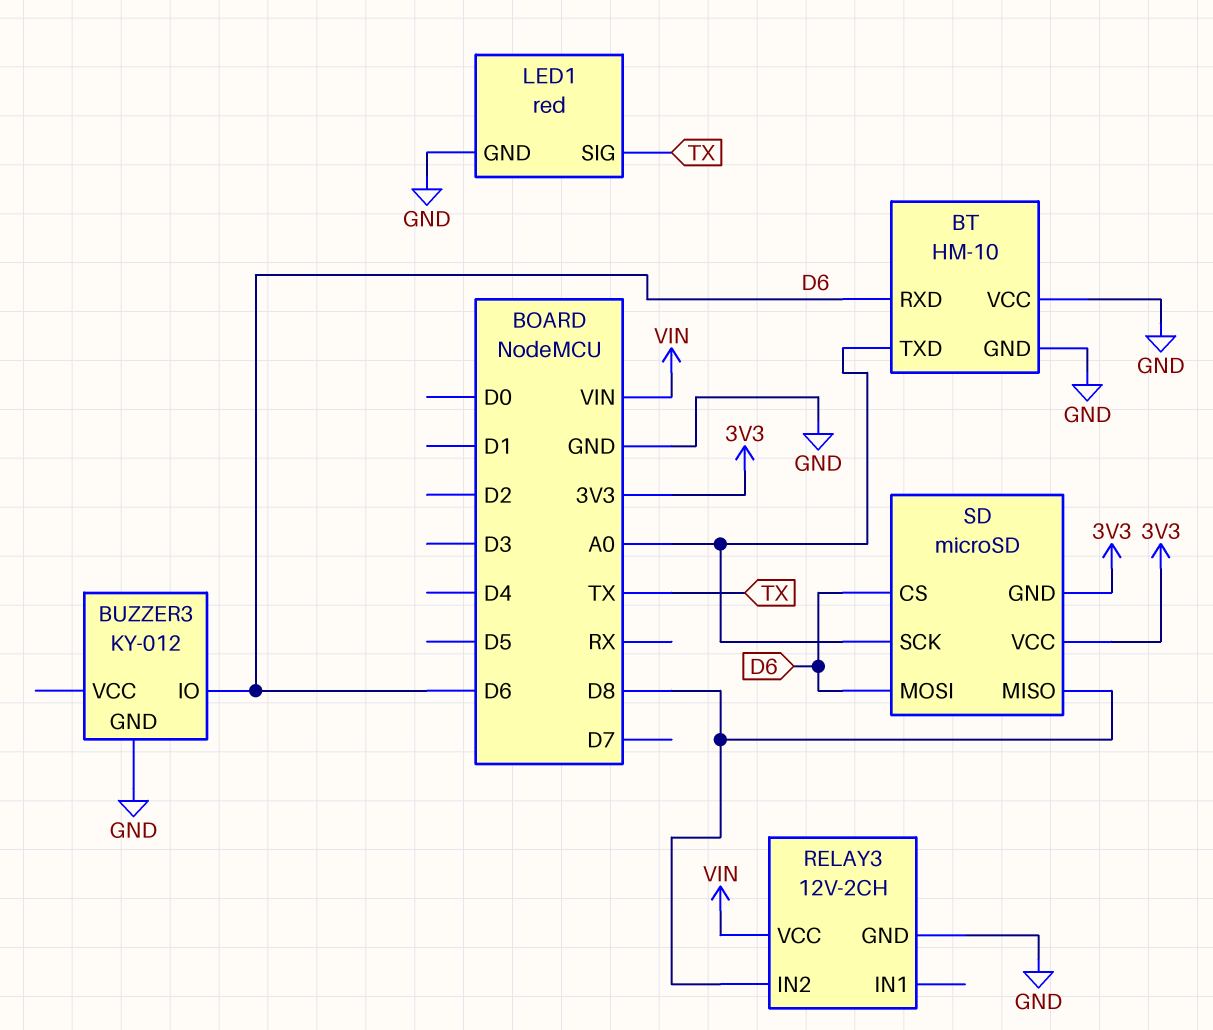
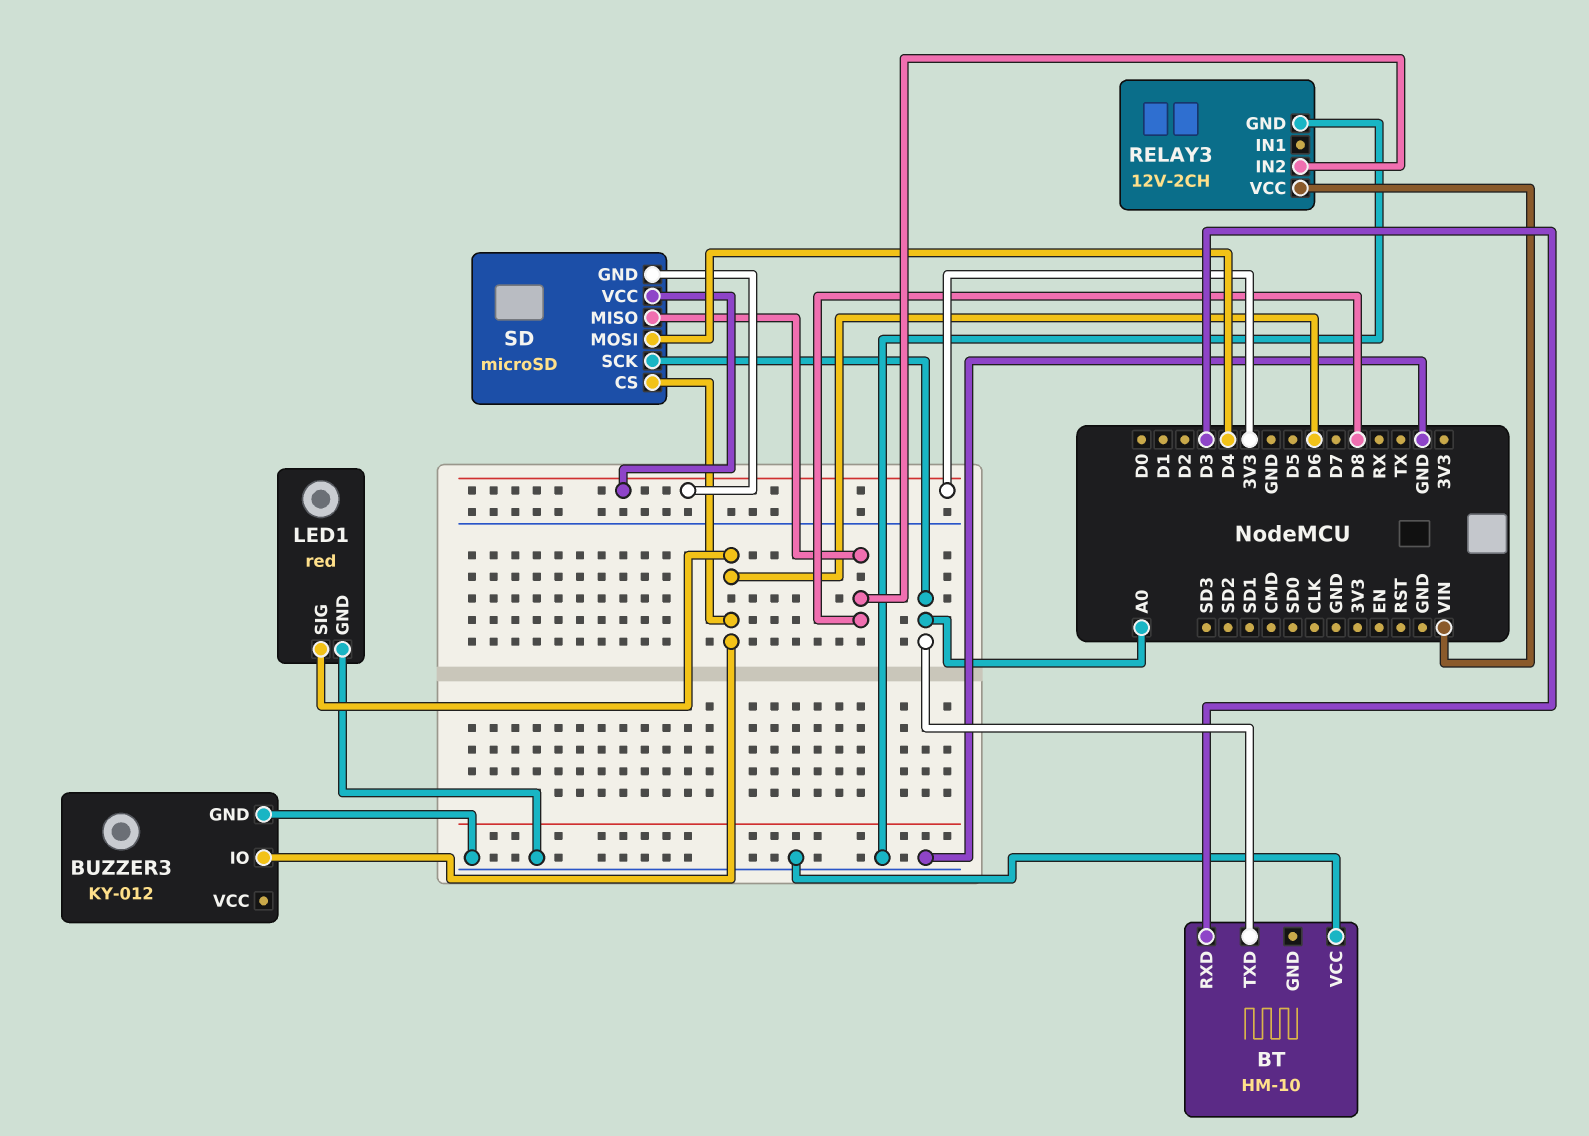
BT pin GND: GND -> none
BT pin RXD: D6 -> D3
LED1 pin SIG: TX -> D6
SD pin MOSI: D6 -> D4

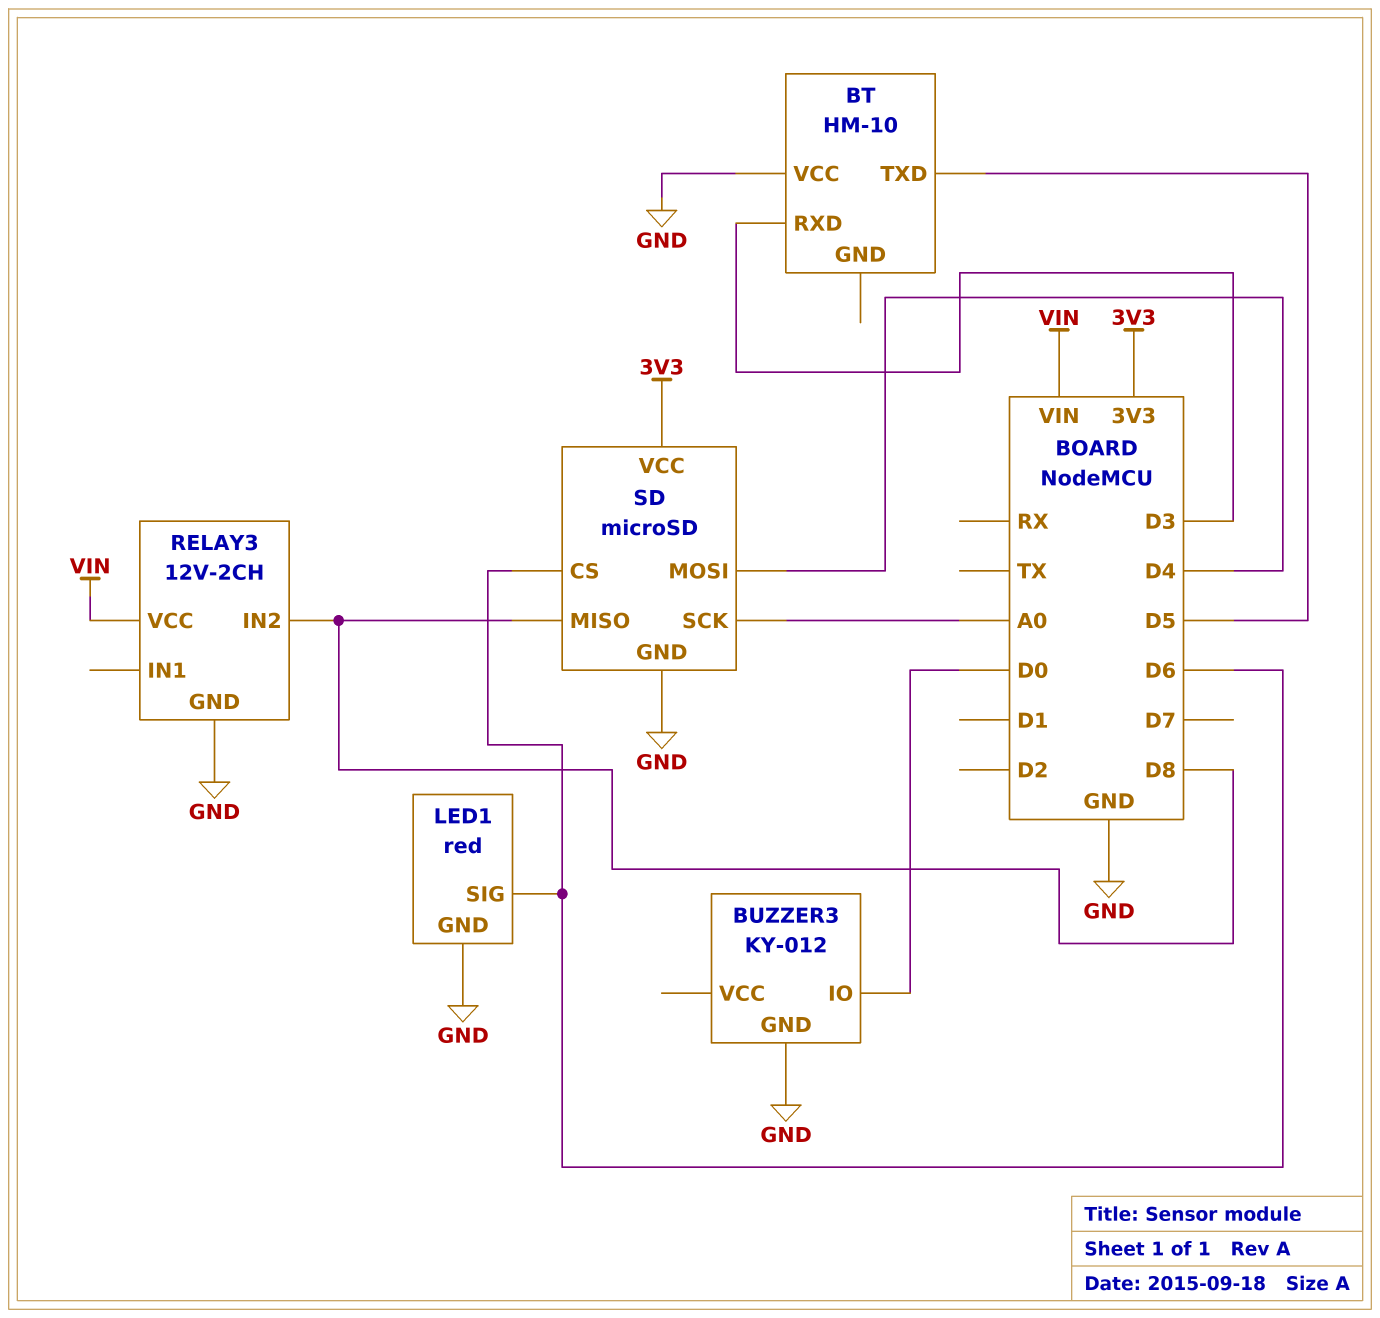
BT pin TXD: A0 -> D5
BUZZER3 pin IO: D6 -> D0
SD pin GND: 3V3 -> GND

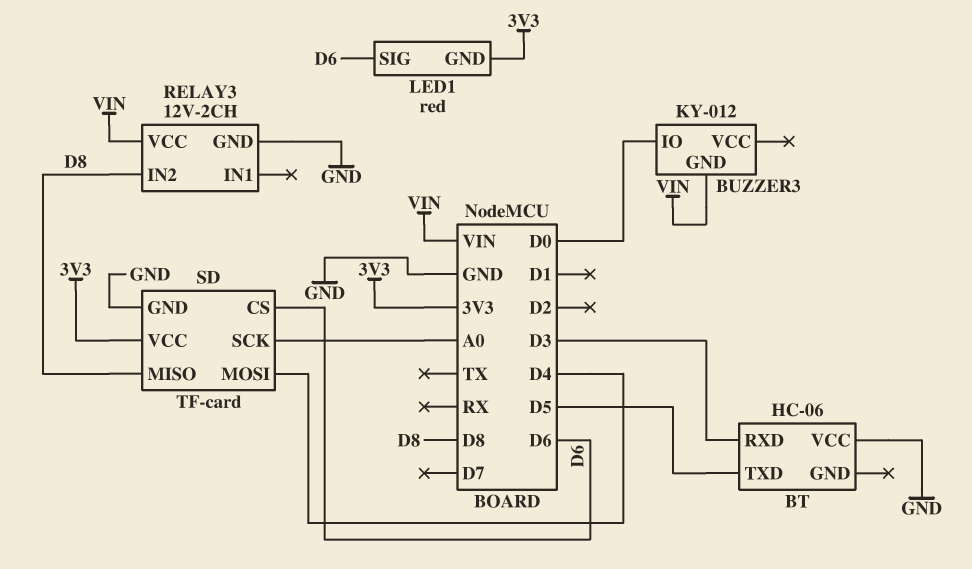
BT: HM-10 -> HC-06
BUZZER3 pin GND: GND -> VIN
LED1 pin GND: GND -> 3V3
SD: microSD -> TF-card

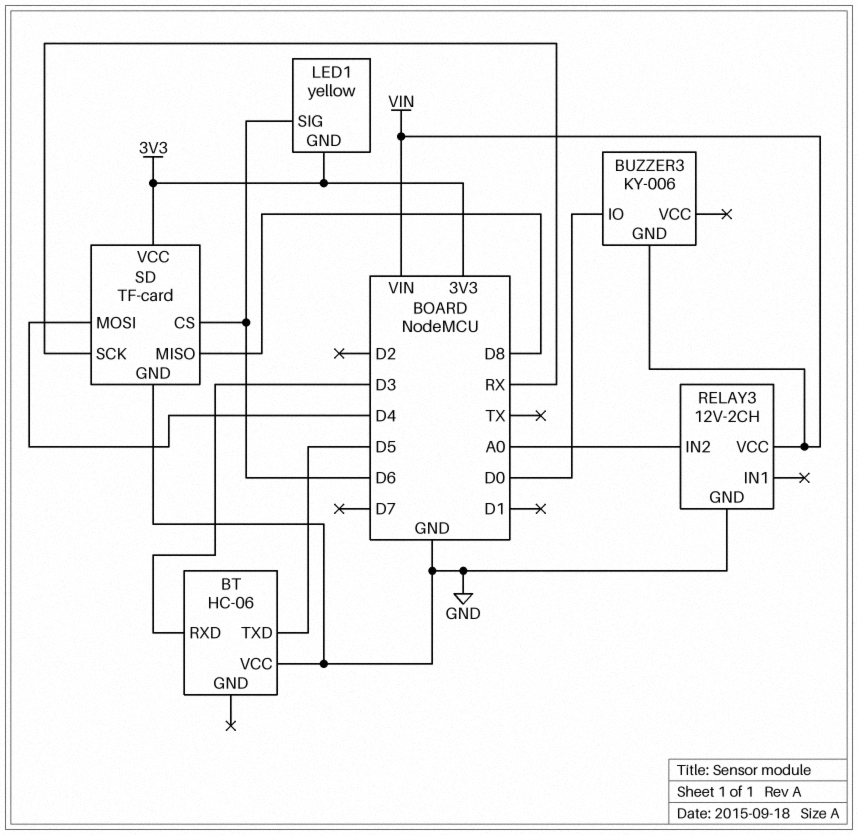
BUZZER3: KY-012 -> KY-006
LED1: red -> yellow
RELAY3 pin IN2: D8 -> A0
SD pin SCK: A0 -> RX

